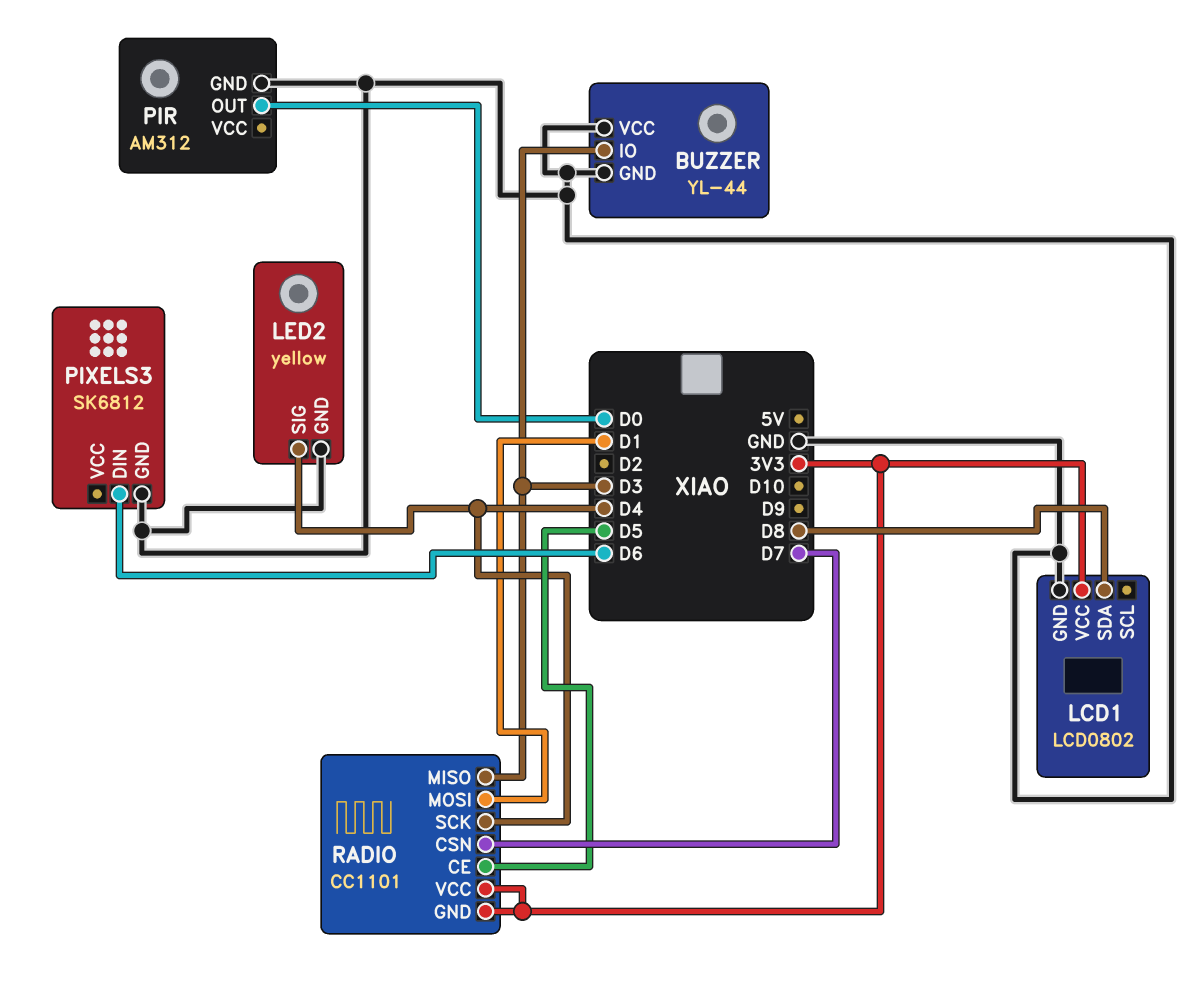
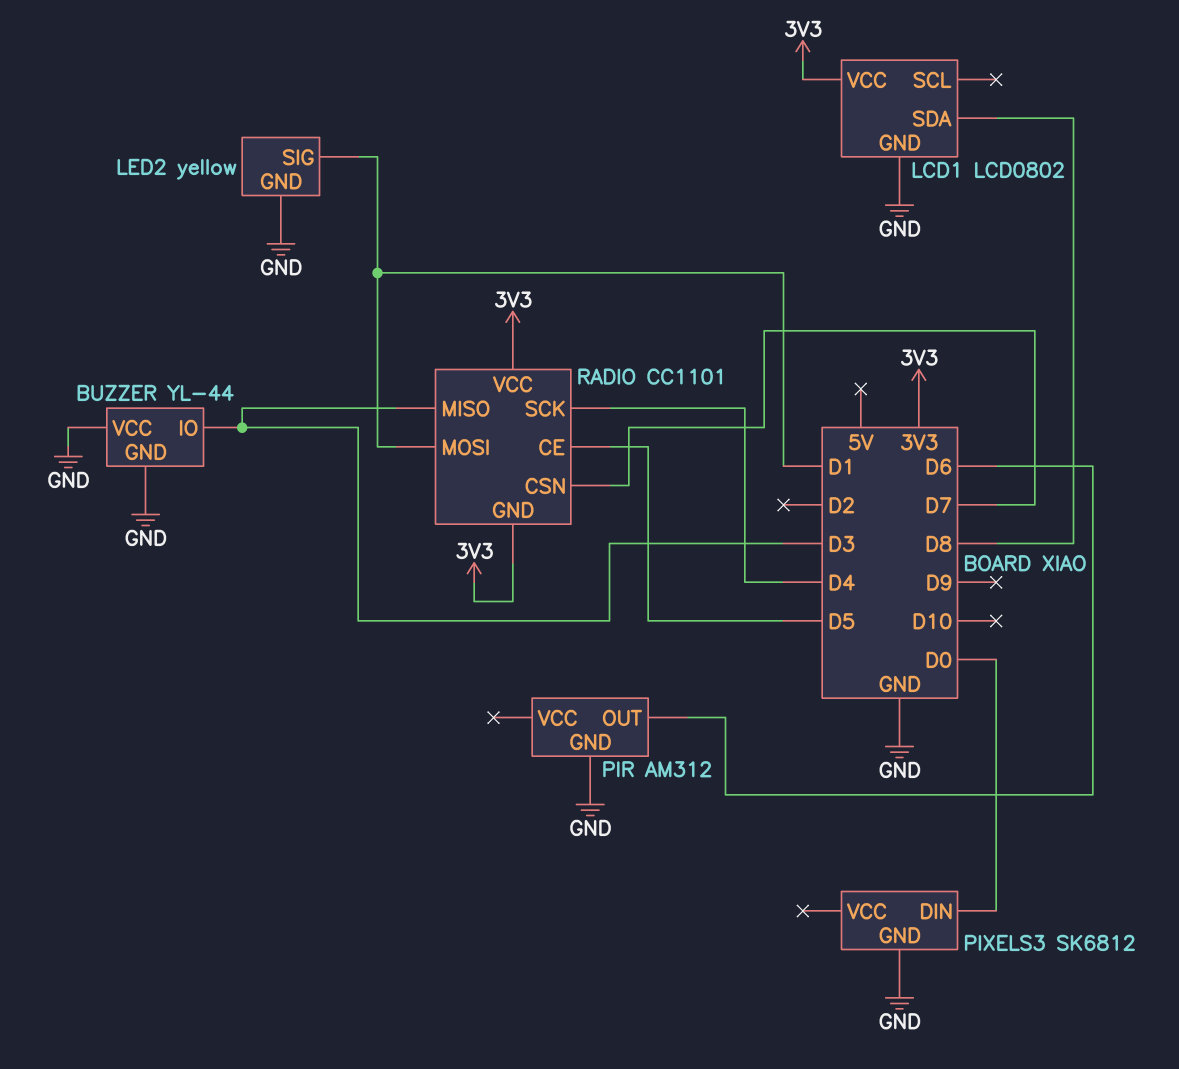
LED2 pin SIG: D4 -> D1
PIR pin OUT: D0 -> D6
PIXELS3 pin DIN: D6 -> D0

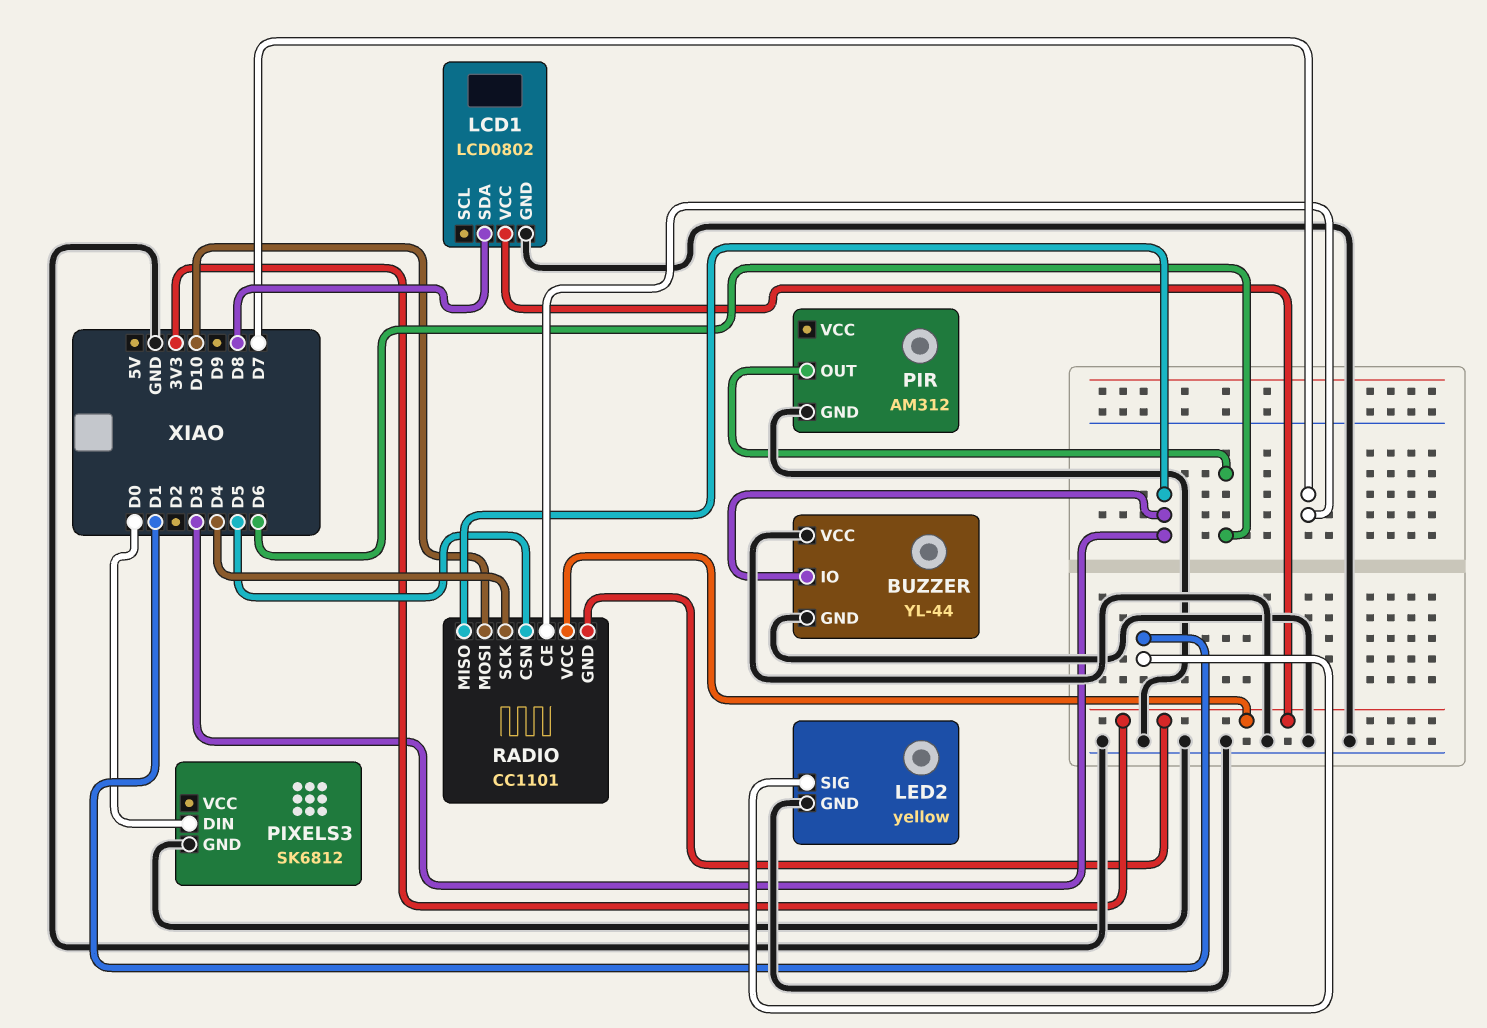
RADIO pin CE: D5 -> D7
RADIO pin CSN: D7 -> D5
RADIO pin MOSI: D1 -> D10

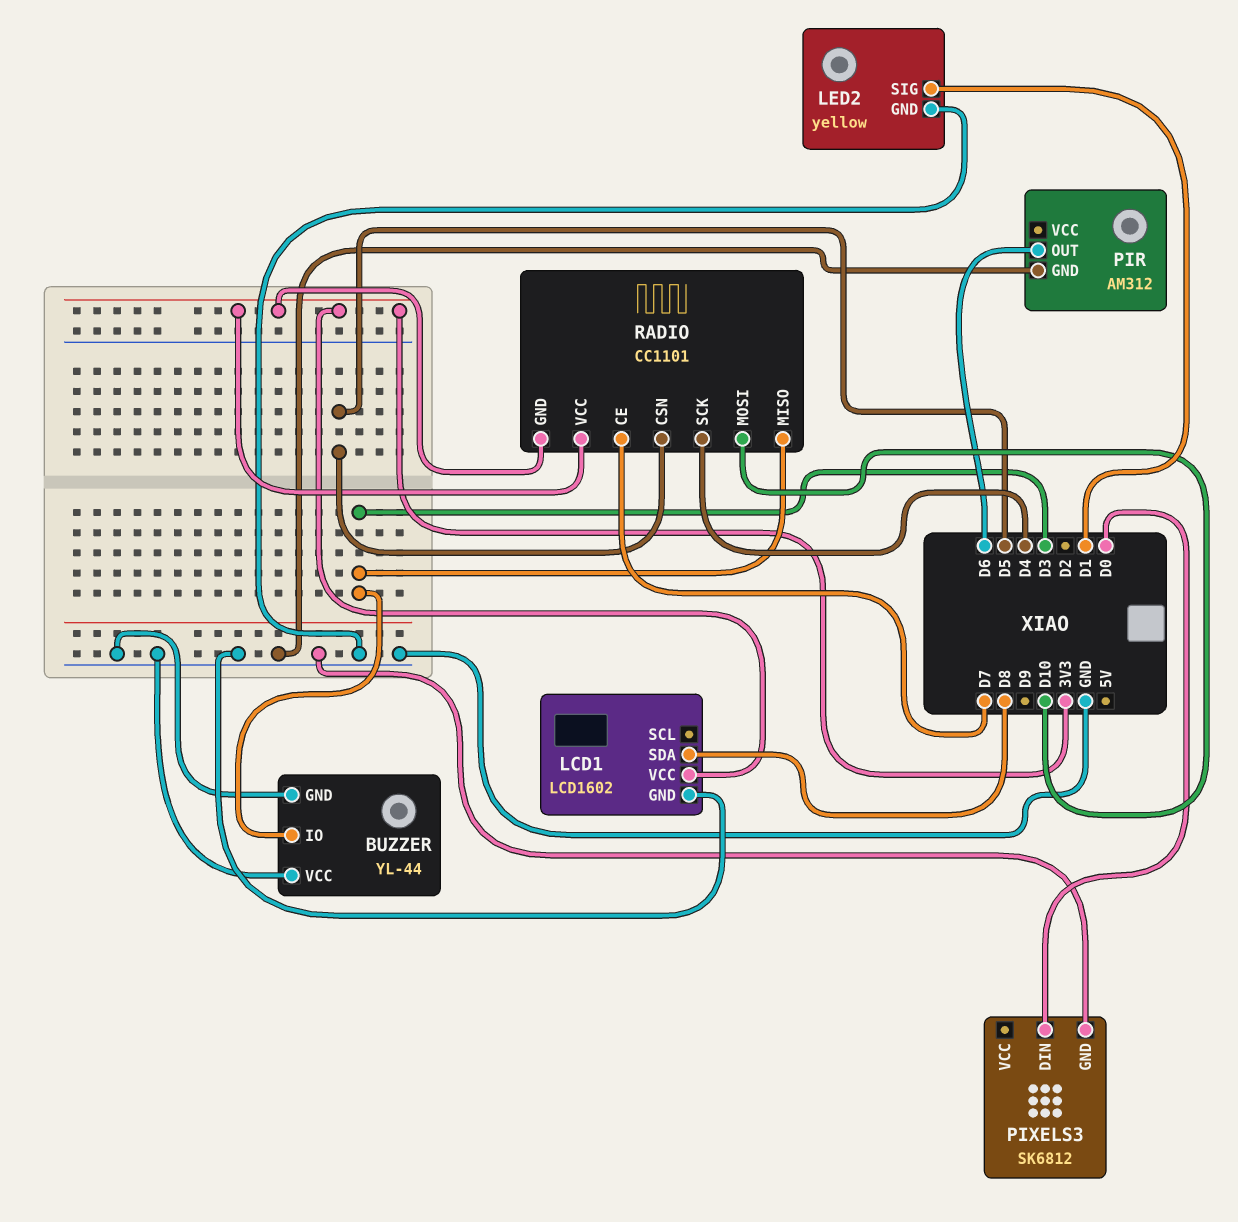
LCD1: LCD0802 -> LCD1602

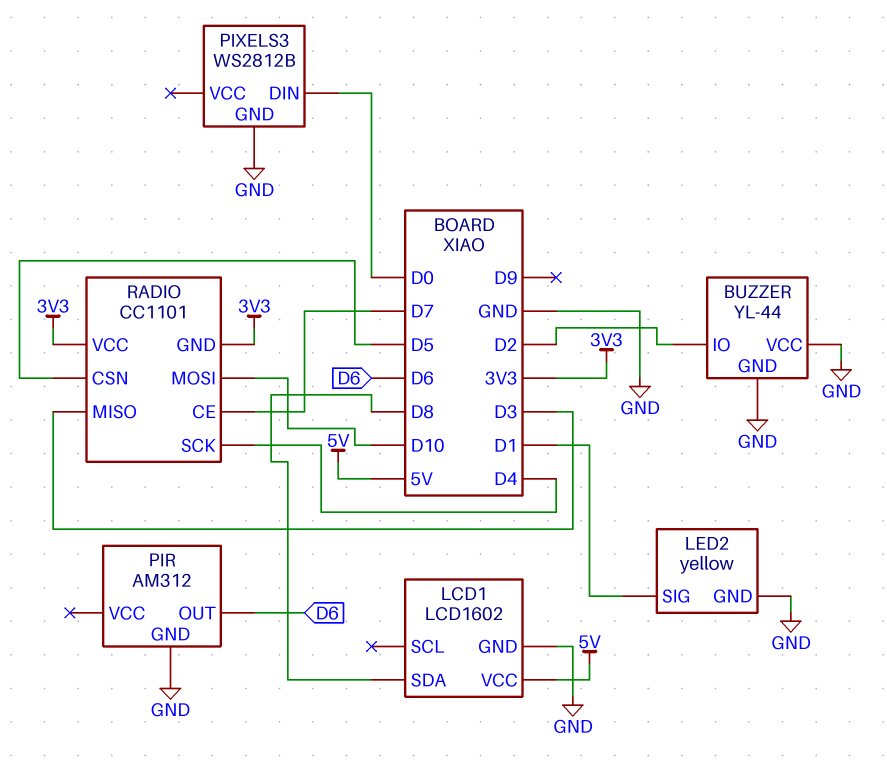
BUZZER pin IO: D3 -> D2
LCD1 pin VCC: 3V3 -> 5V
PIXELS3: SK6812 -> WS2812B

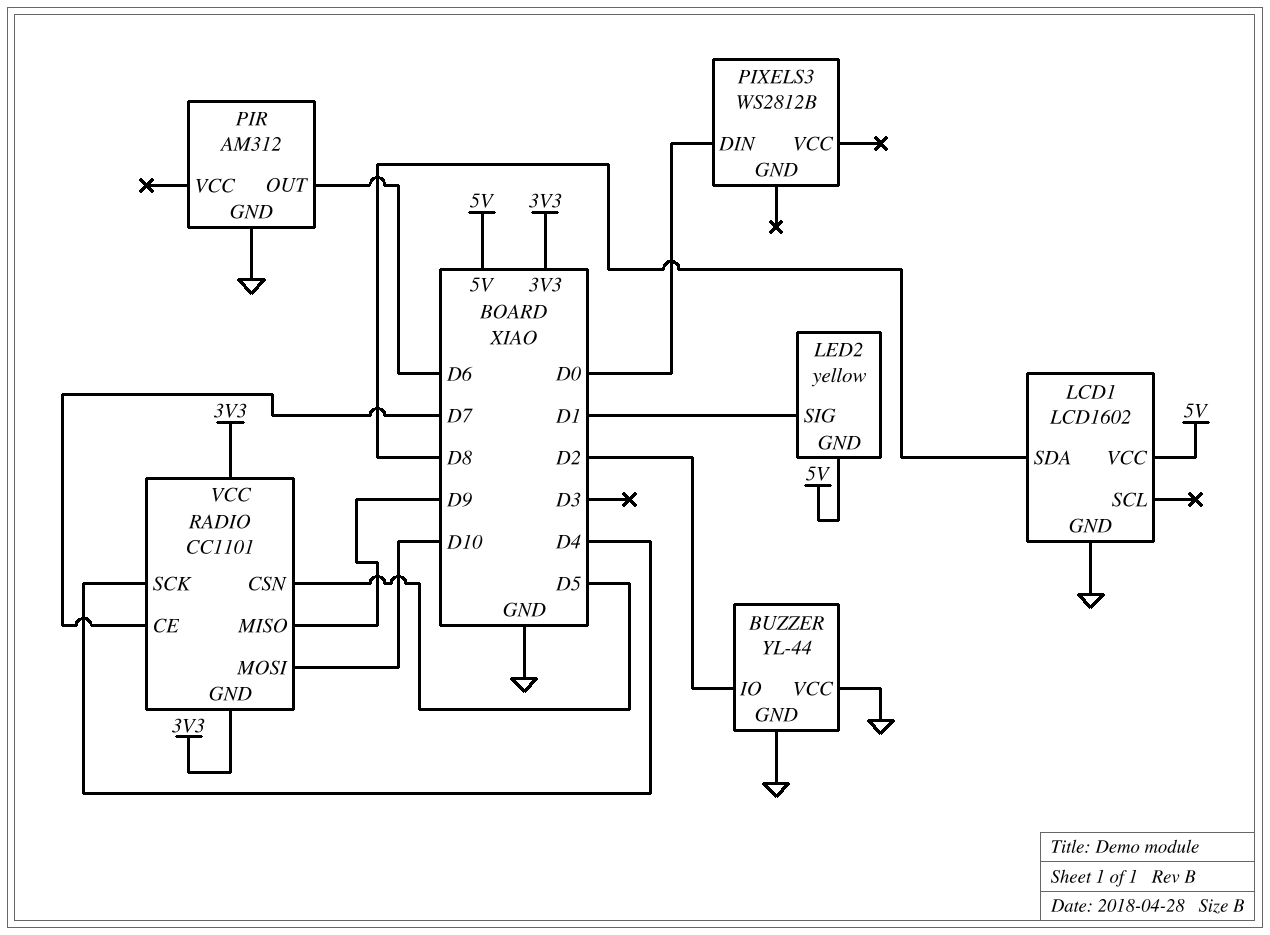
LED2 pin GND: GND -> 5V
PIXELS3 pin GND: GND -> none
RADIO pin MISO: D3 -> D9

